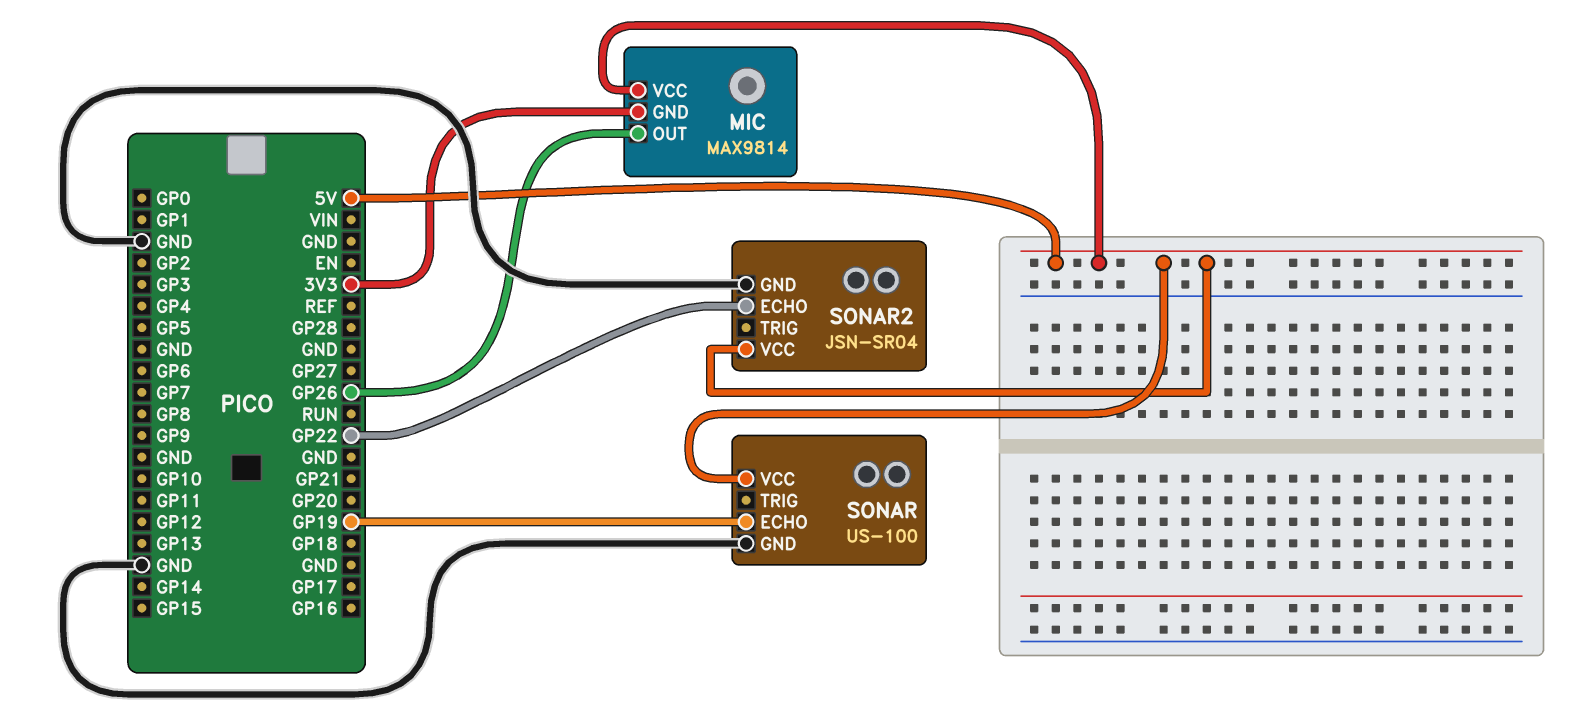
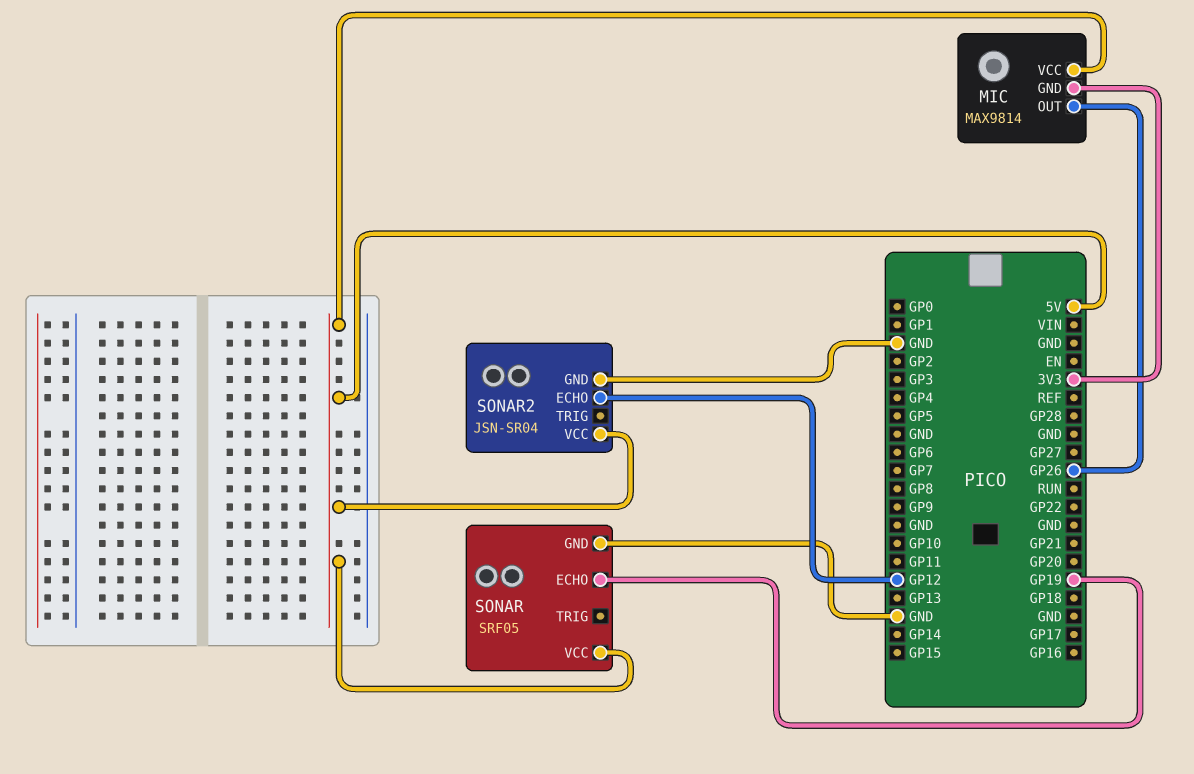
SONAR: US-100 -> SRF05
SONAR2 pin ECHO: GP22 -> GP12

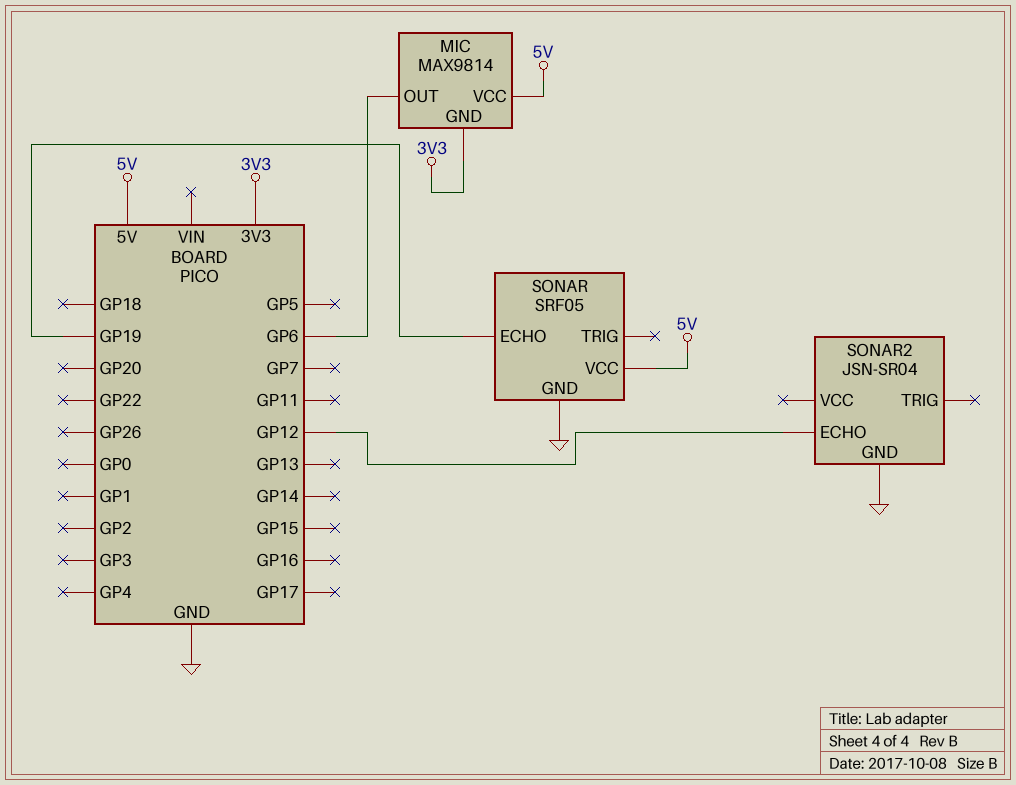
MIC pin OUT: GP26 -> GP6
SONAR2 pin VCC: 5V -> none

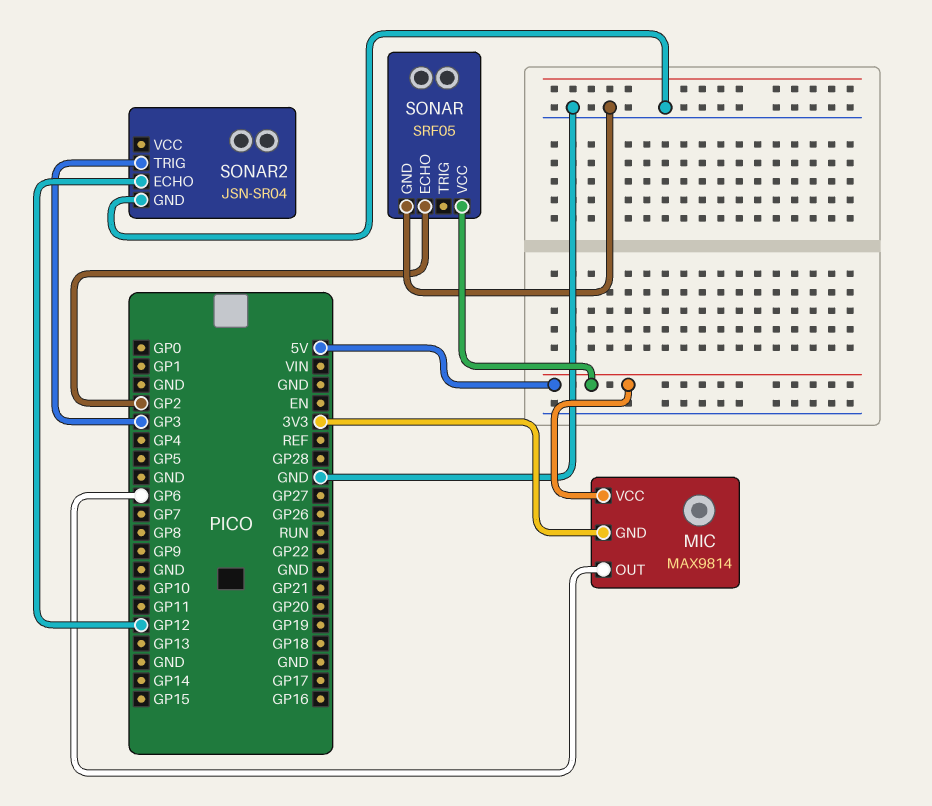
SONAR pin ECHO: GP19 -> GP2
SONAR2 pin TRIG: none -> GP3

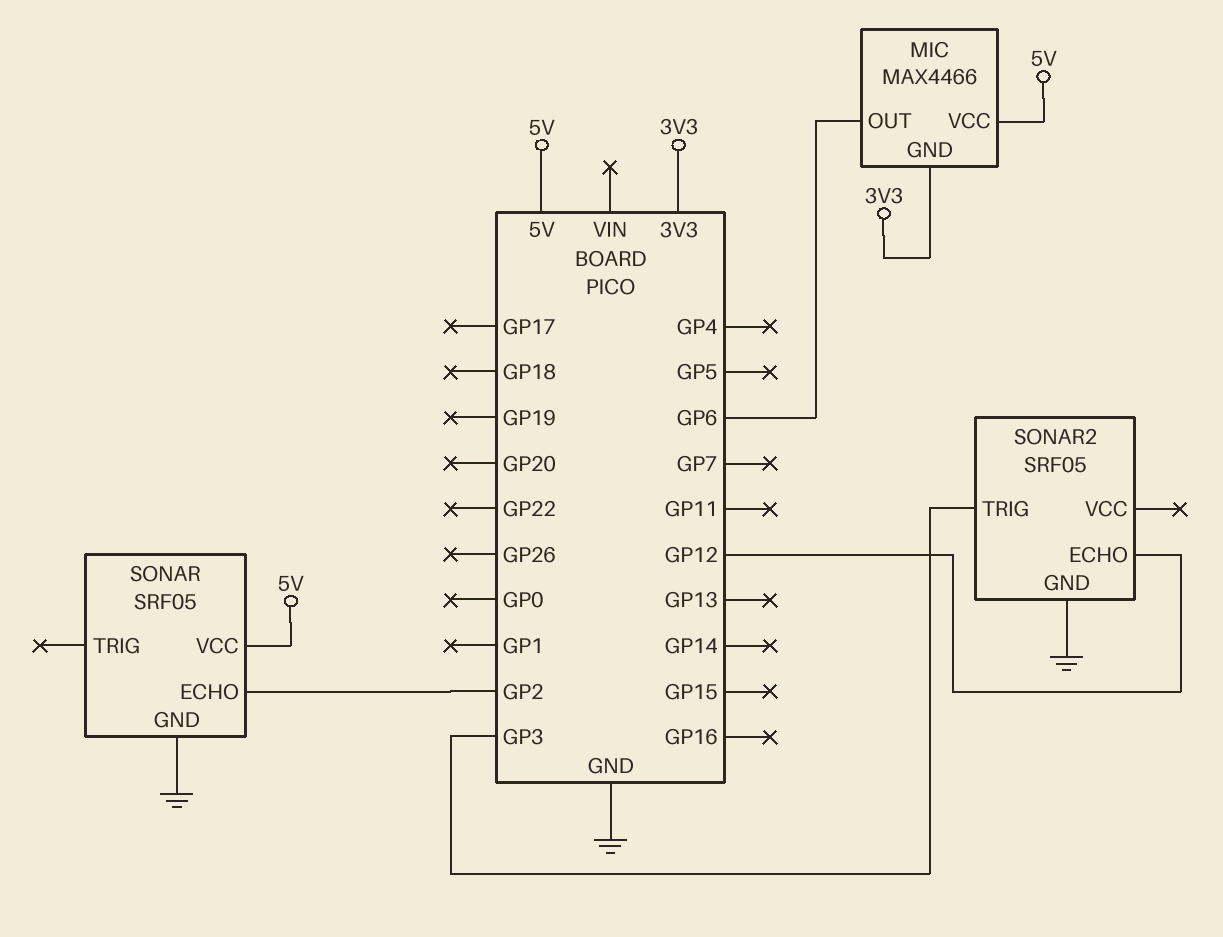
MIC: MAX9814 -> MAX4466
SONAR2: JSN-SR04 -> SRF05

